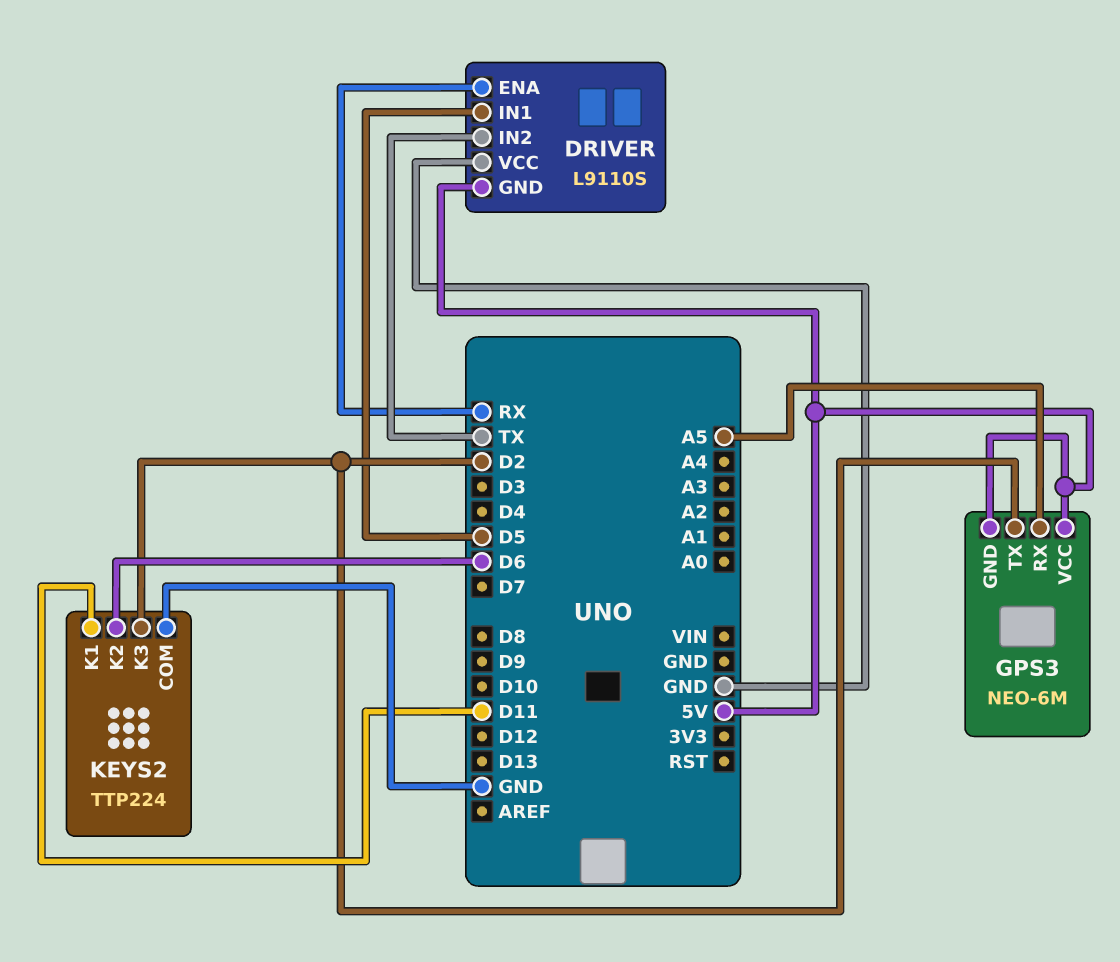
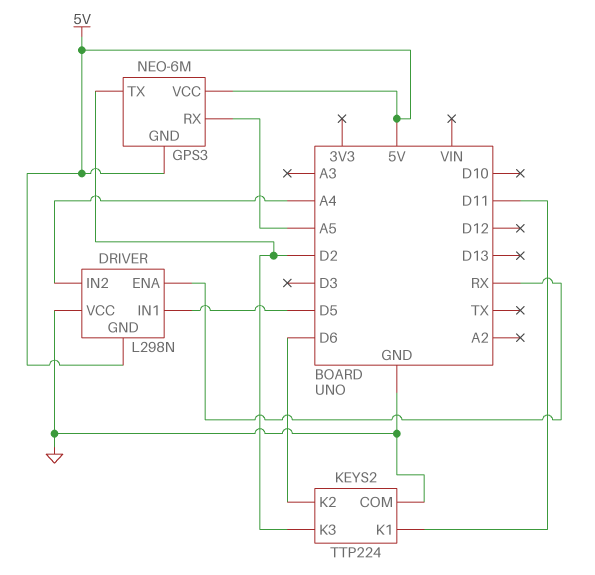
DRIVER: L9110S -> L298N
DRIVER pin IN2: TX -> A4

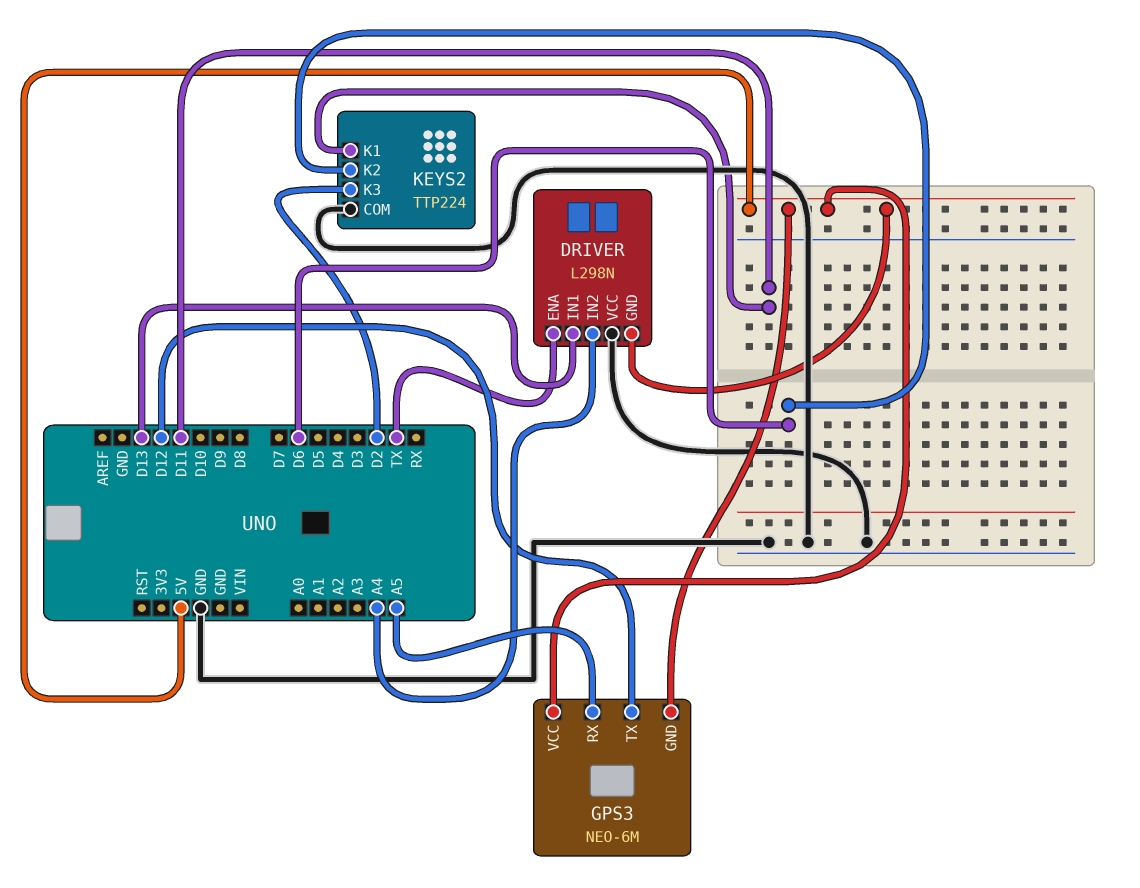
DRIVER pin ENA: RX -> TX
DRIVER pin IN1: D5 -> D13
GPS3 pin TX: D2 -> D12

